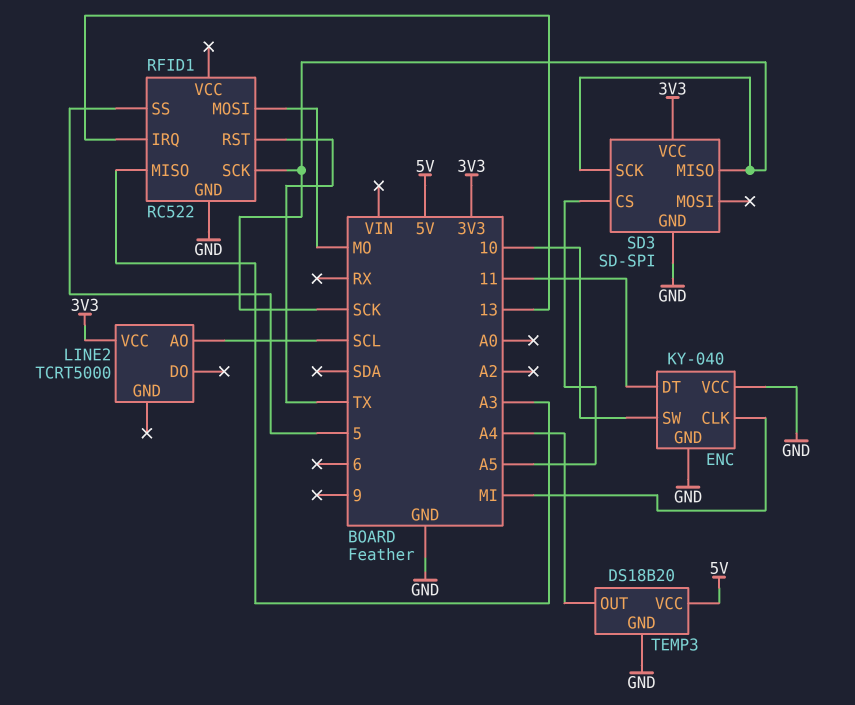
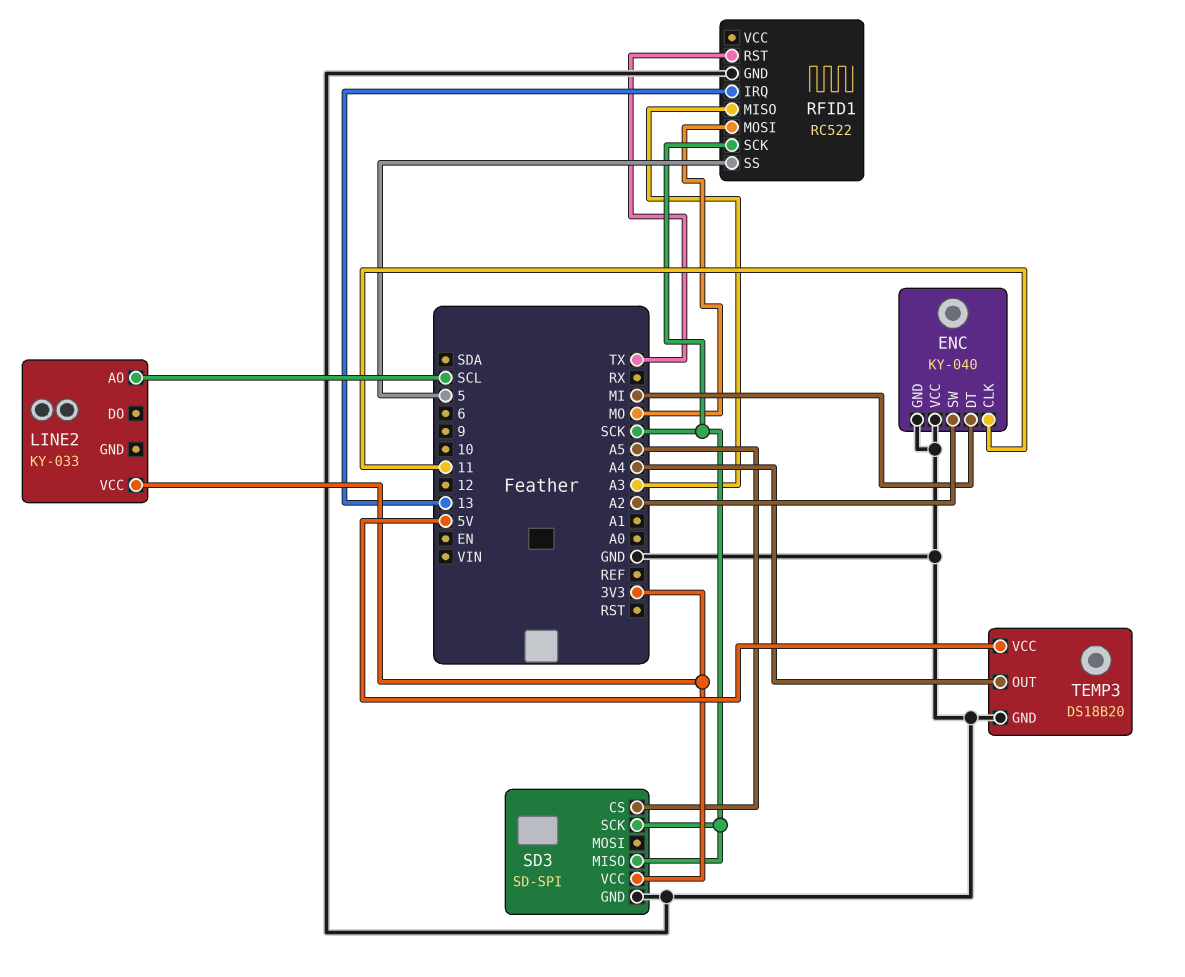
ENC pin CLK: MI -> 11
ENC pin DT: 11 -> MI
ENC pin SW: 10 -> A2
LINE2: TCRT5000 -> KY-033

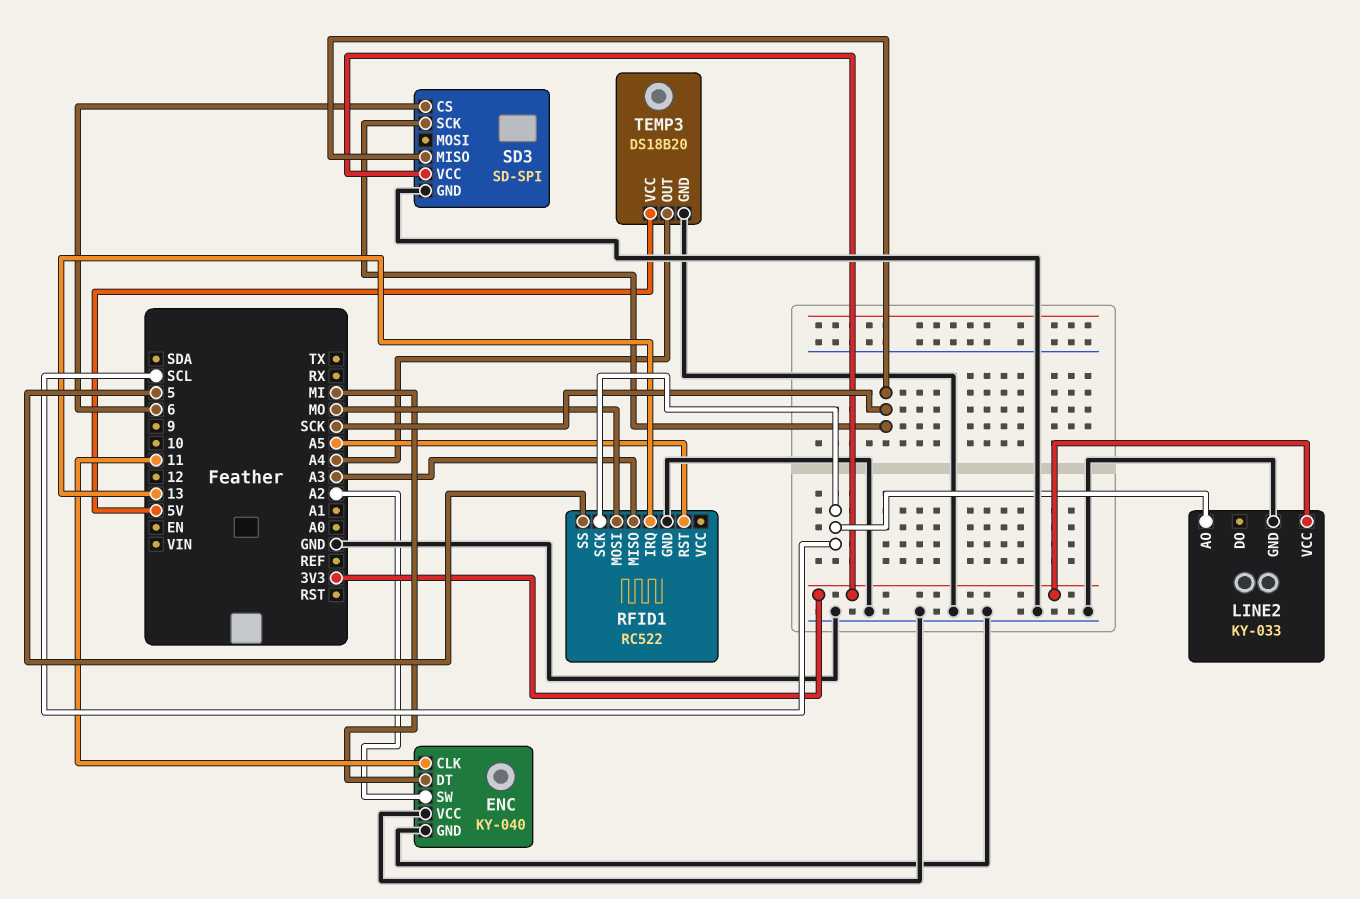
LINE2 pin GND: none -> GND
RFID1 pin RST: TX -> A5
RFID1 pin SCK: SCK -> SCL
SD3 pin CS: A5 -> 6

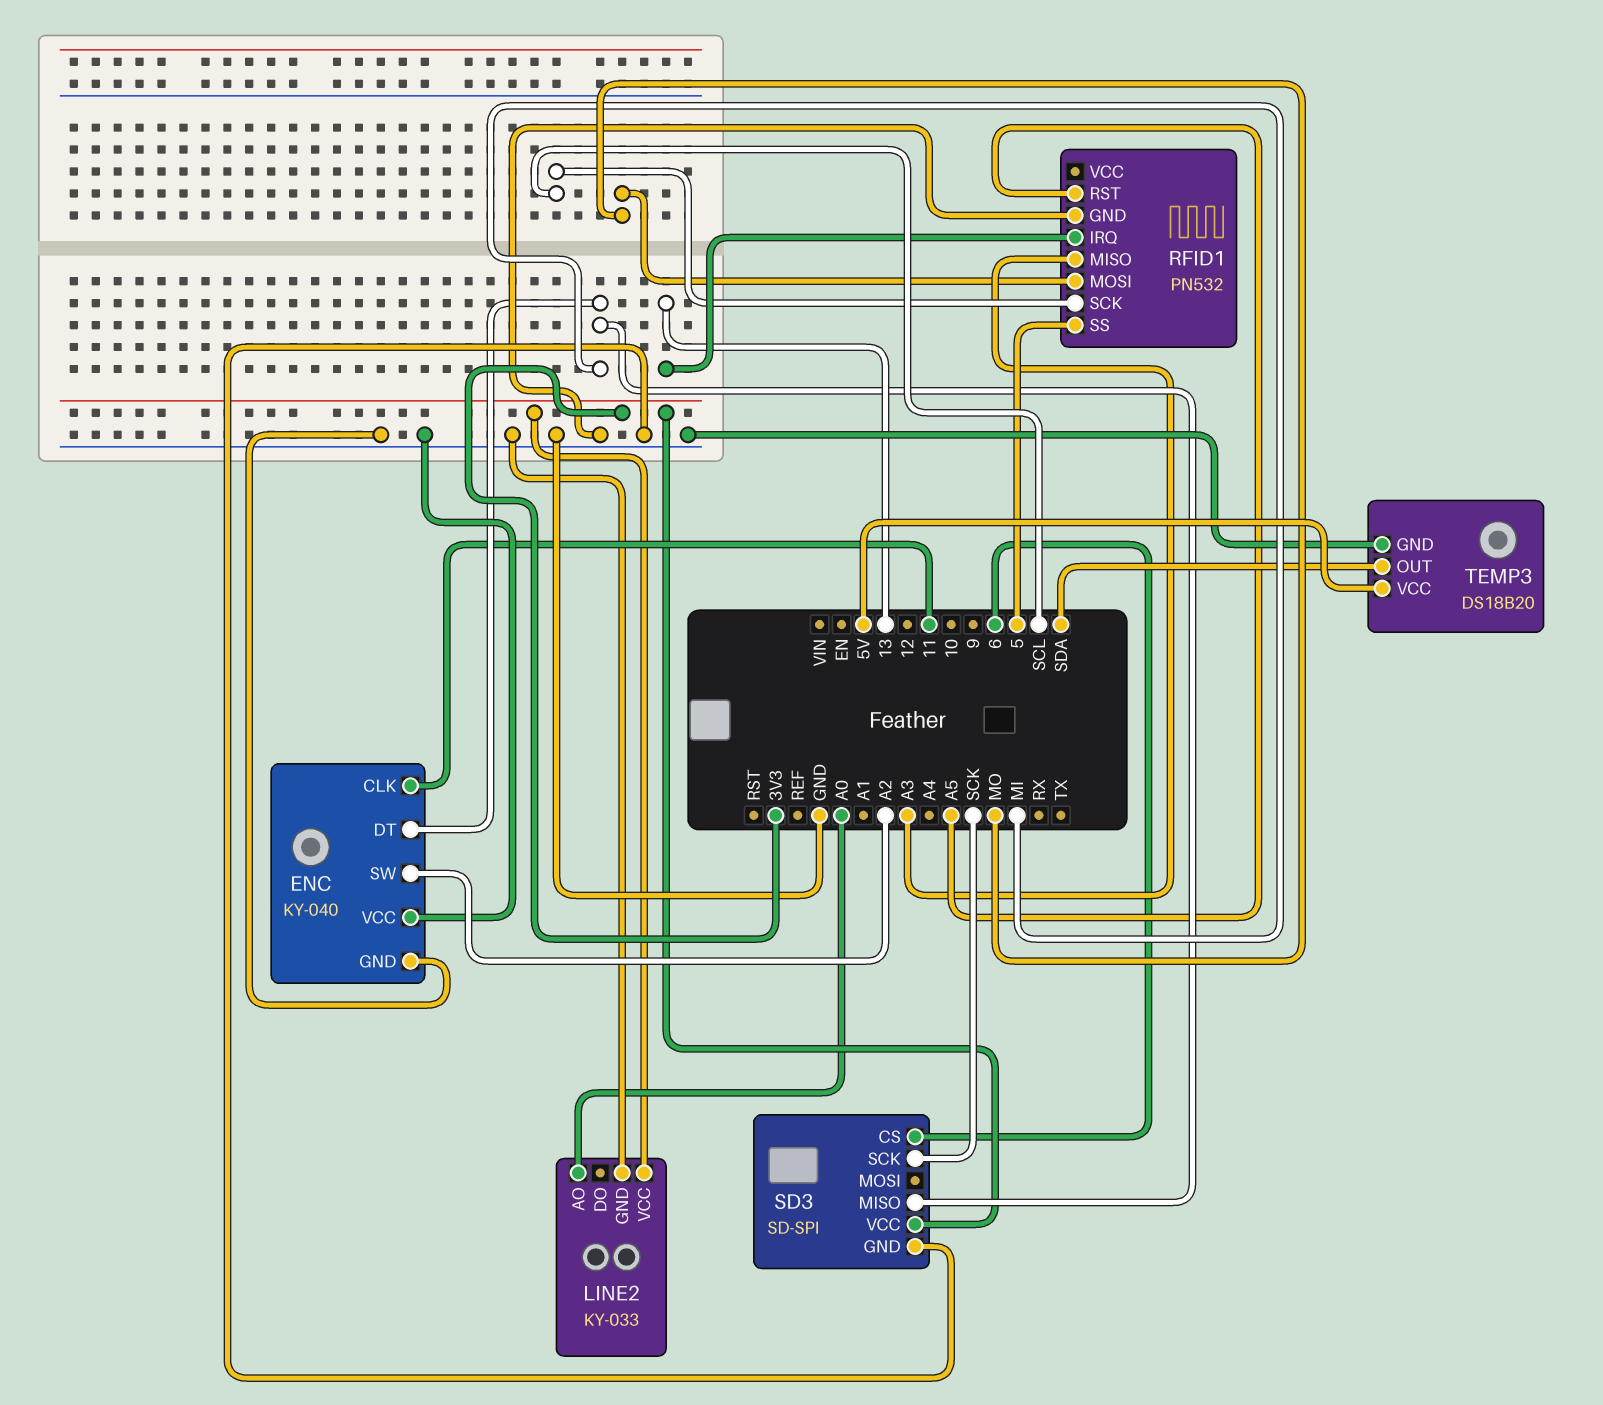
LINE2 pin AO: SCL -> A0
RFID1: RC522 -> PN532
SD3 pin MISO: SCK -> MI
TEMP3 pin OUT: A4 -> SDA

